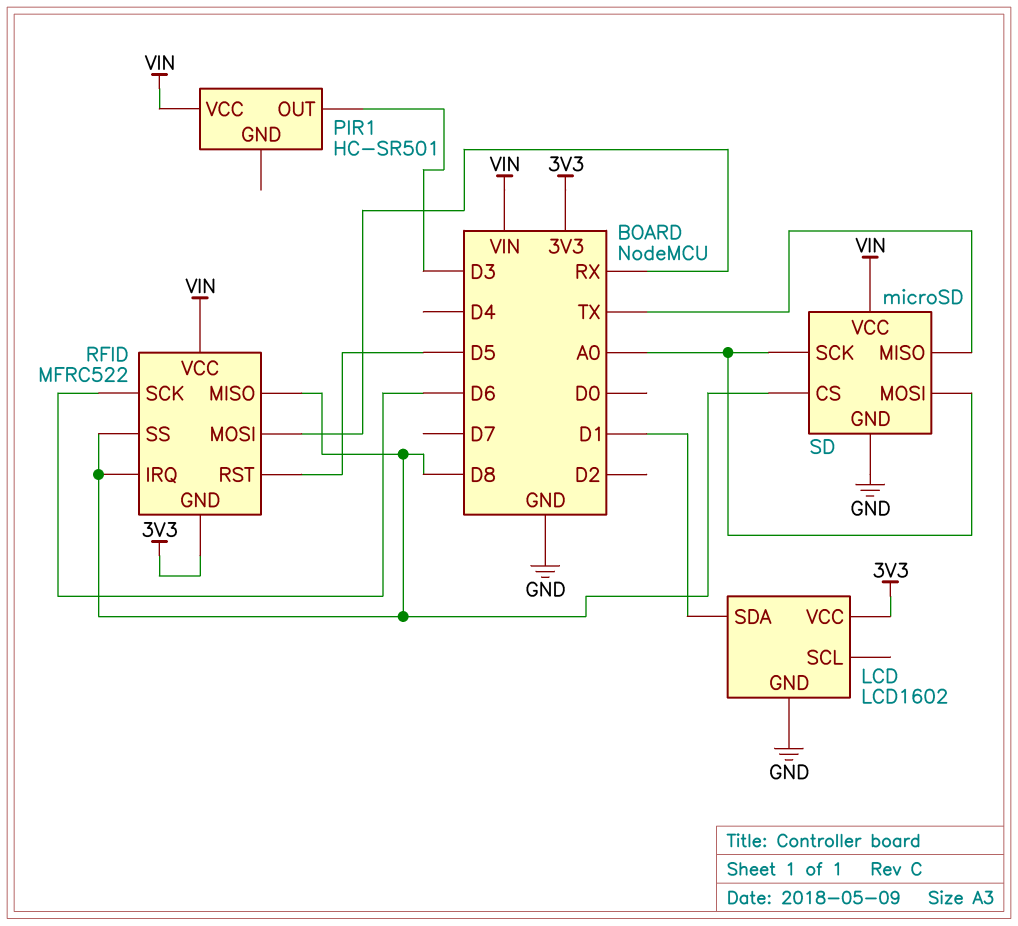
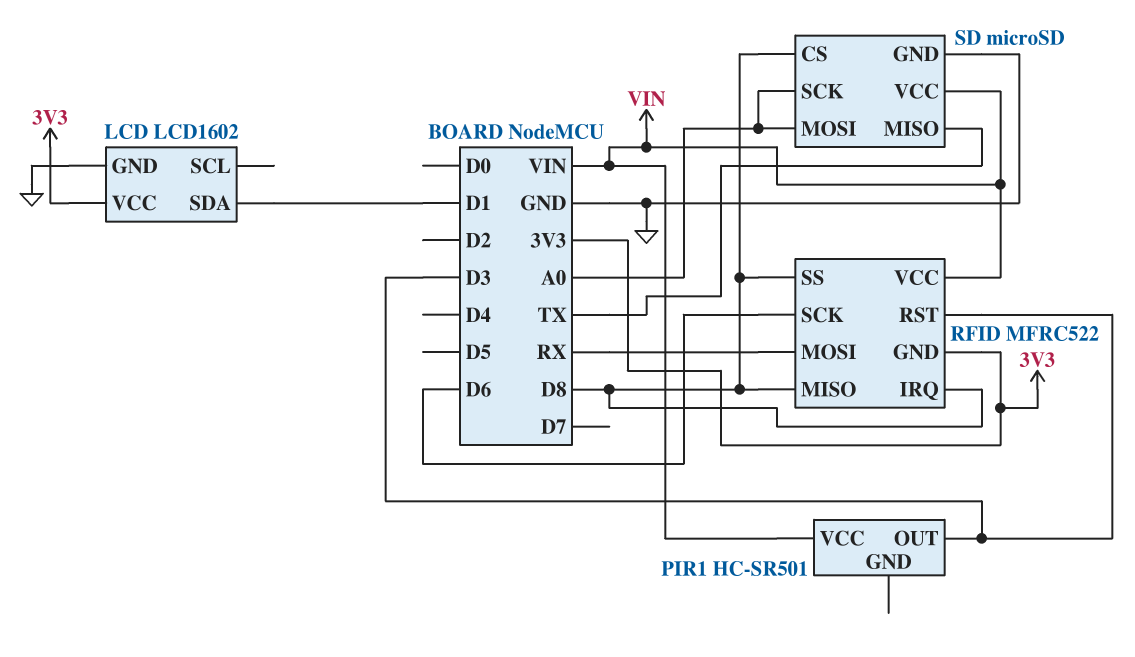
RFID pin RST: D5 -> D3

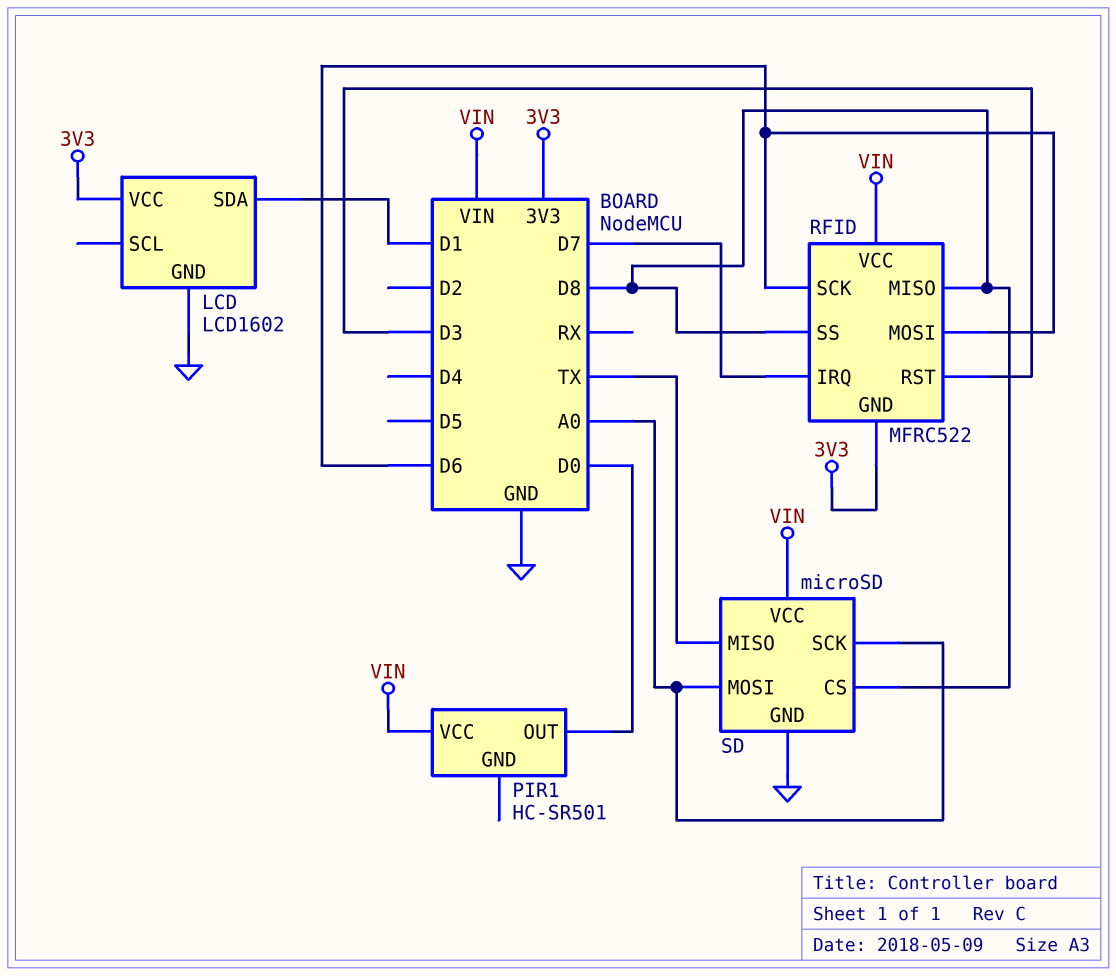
PIR1 pin OUT: D3 -> D0
RFID pin IRQ: D8 -> D7
RFID pin MOSI: RX -> D6

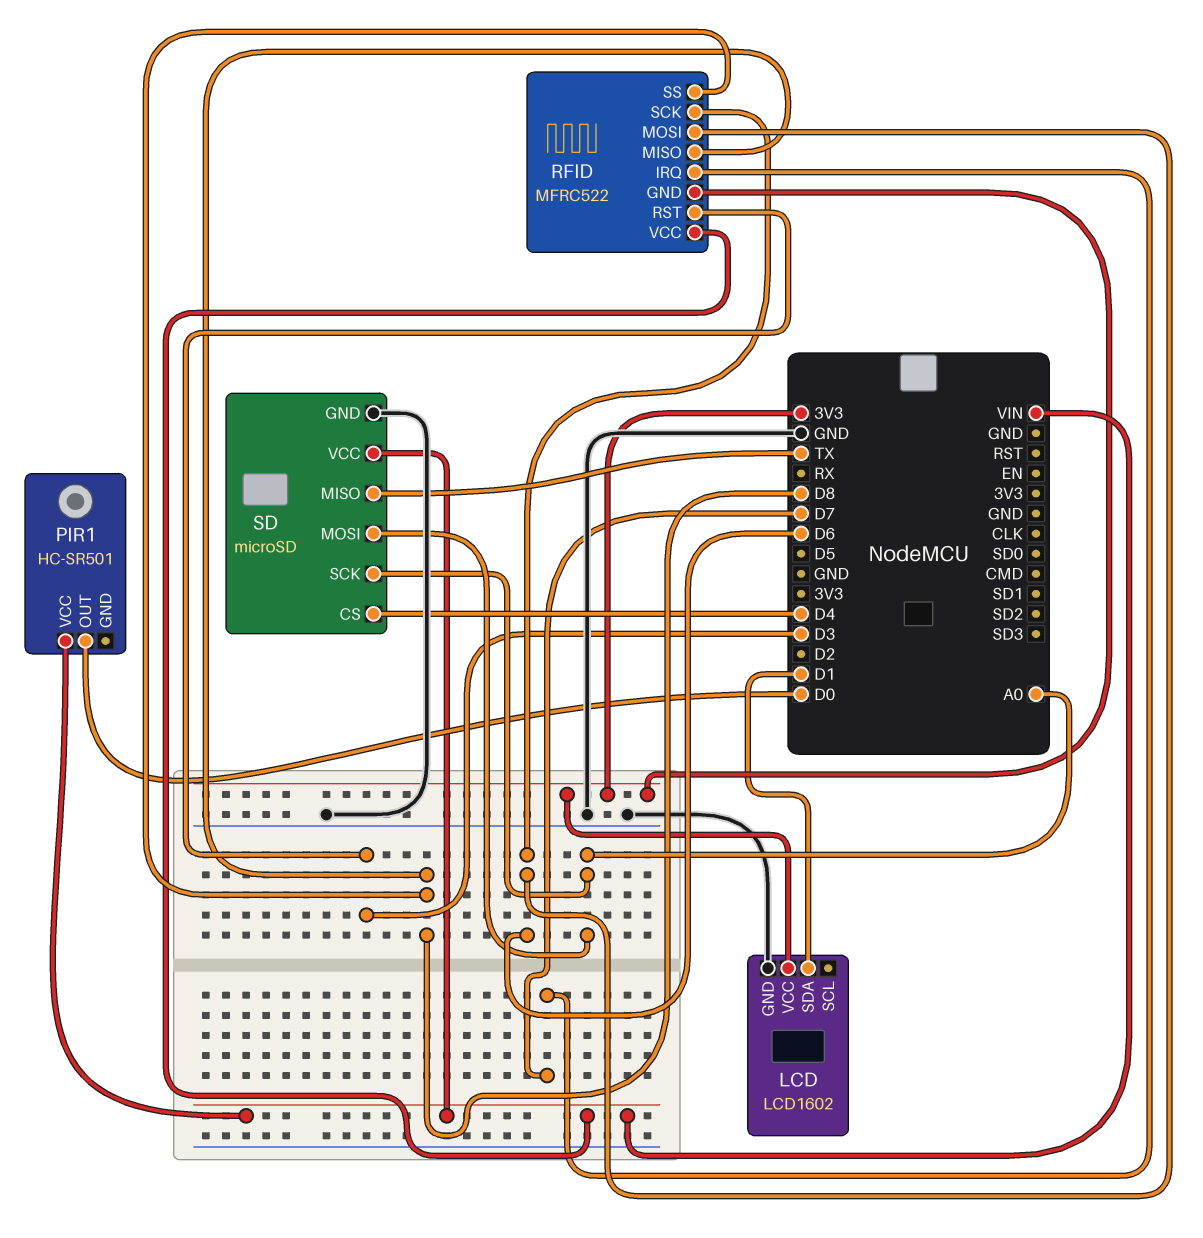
SD pin CS: D8 -> D4

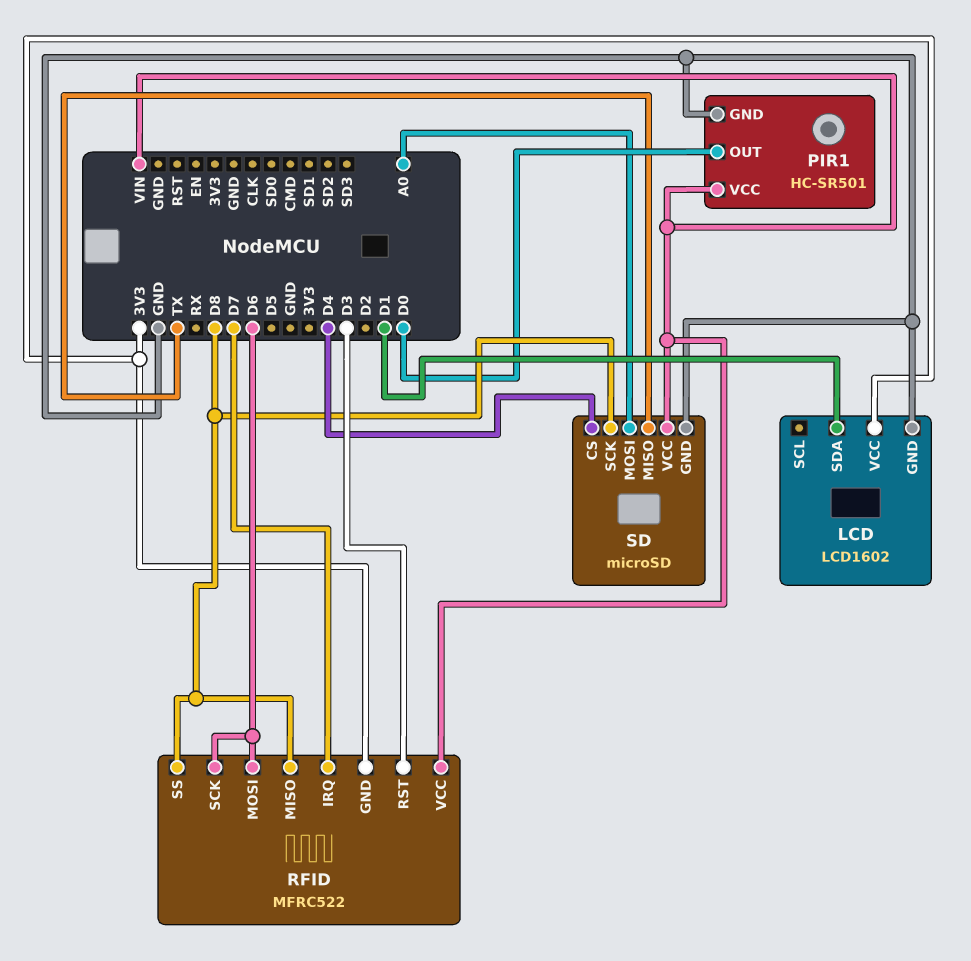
PIR1 pin GND: none -> GND
SD pin SCK: A0 -> D8

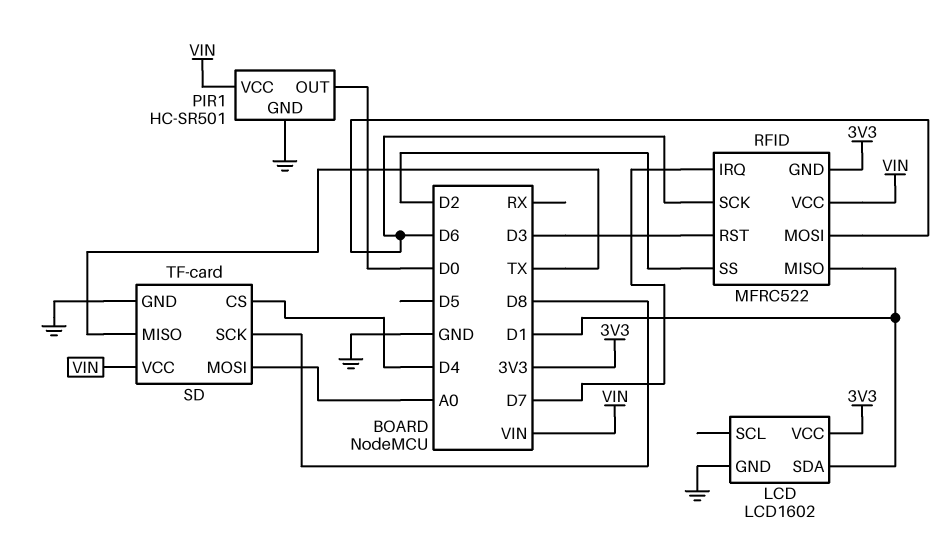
RFID pin MISO: D8 -> D1
RFID pin SS: D8 -> D2
SD: microSD -> TF-card

